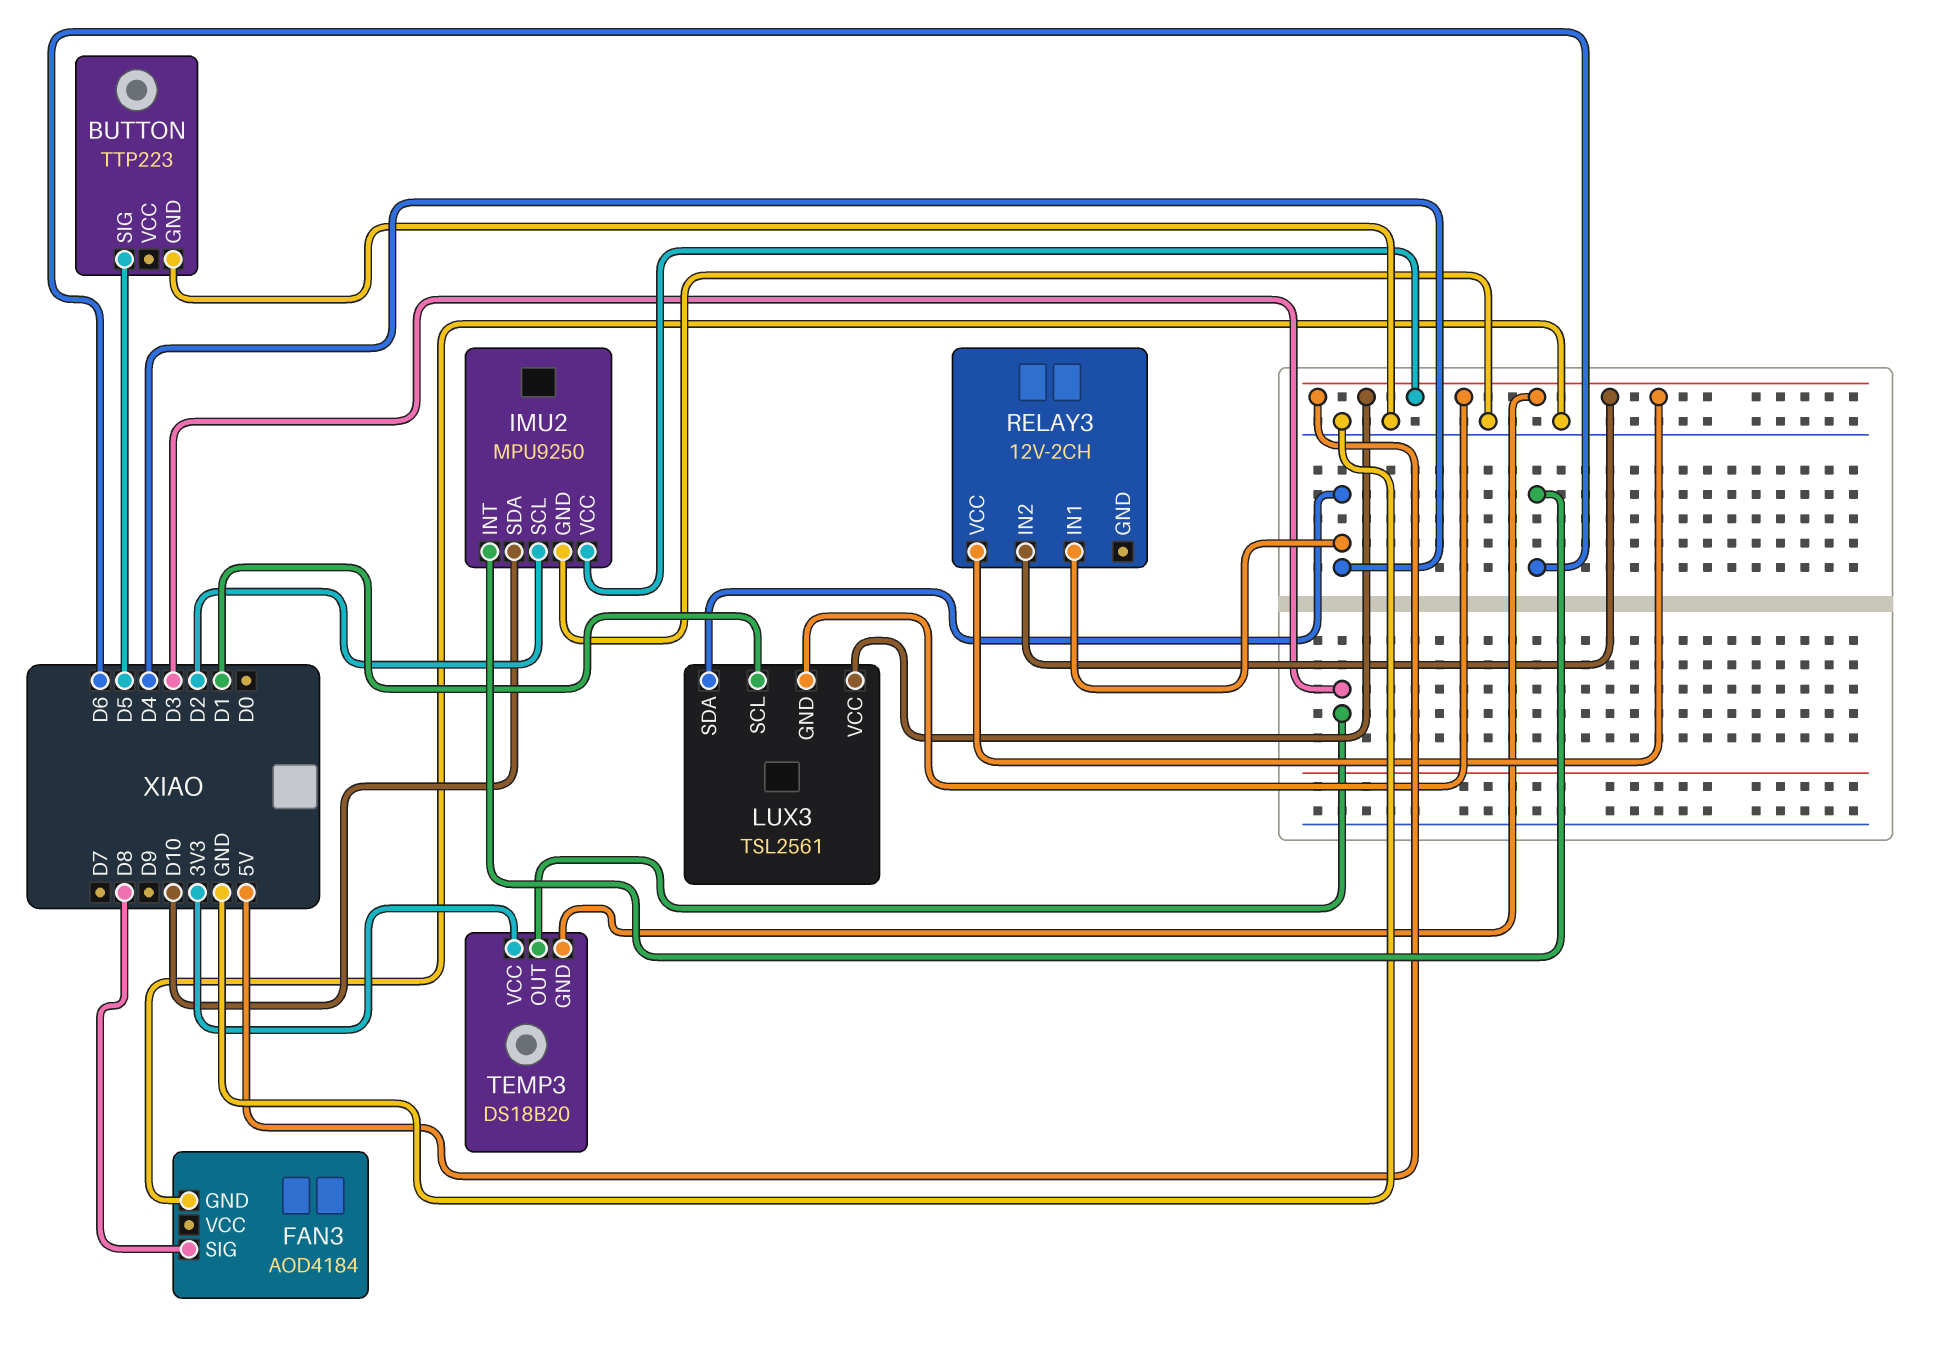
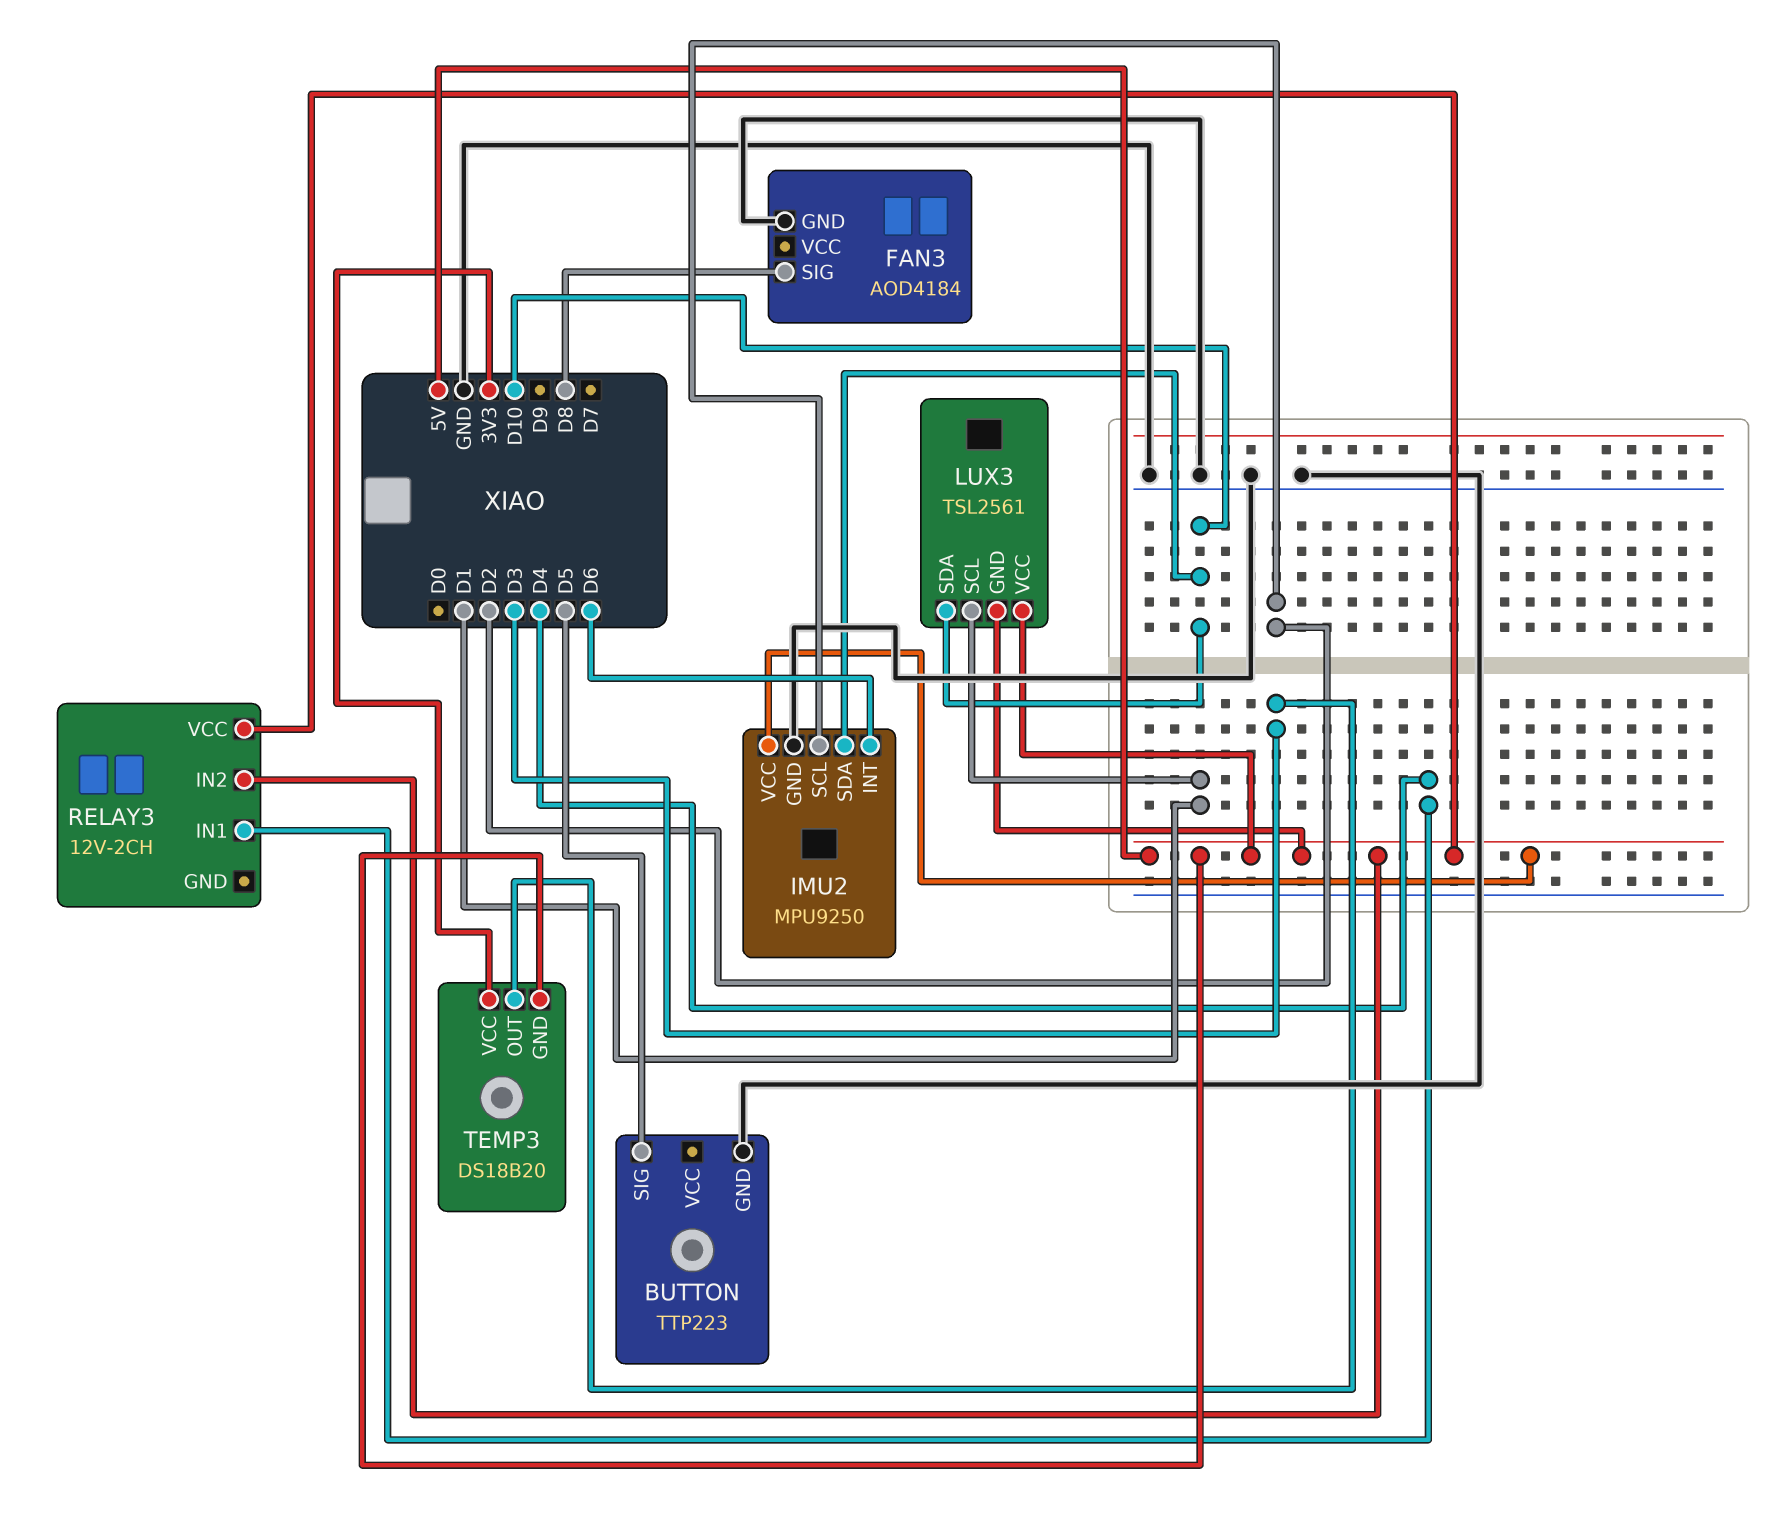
LUX3 pin SDA: D4 -> D10

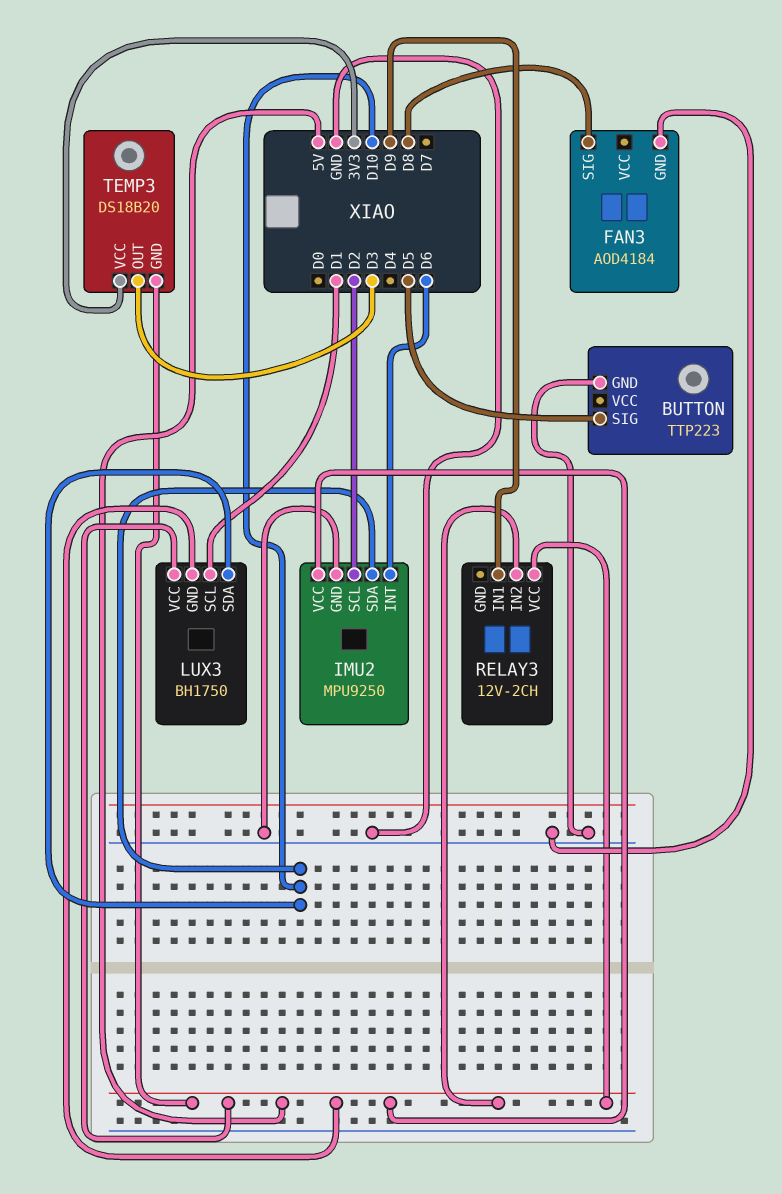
LUX3: TSL2561 -> BH1750
RELAY3 pin IN1: D4 -> D9

